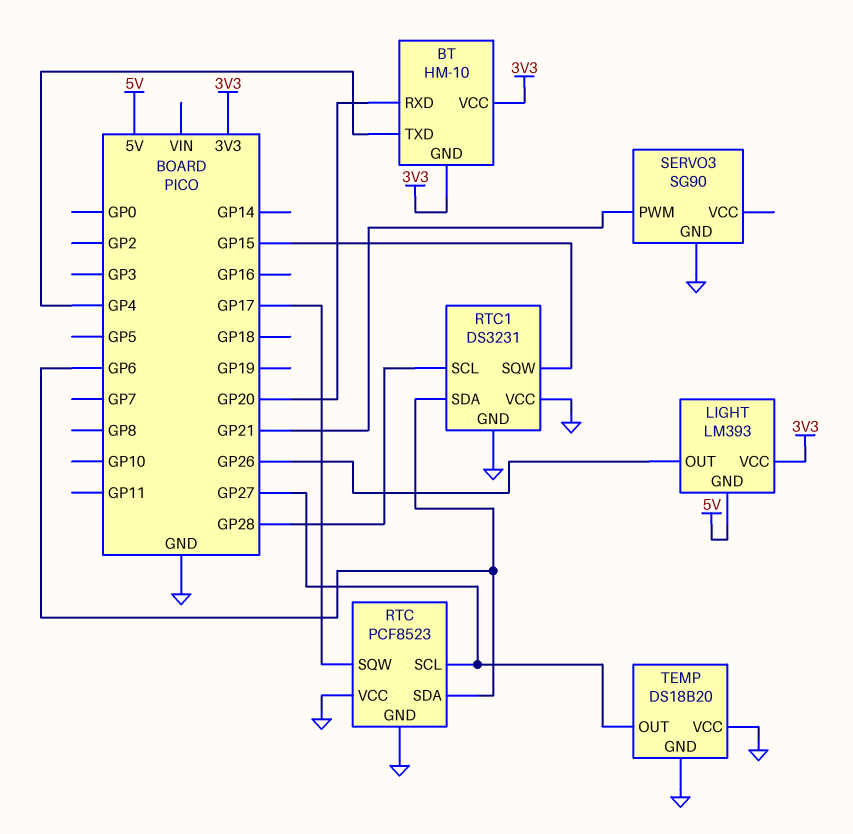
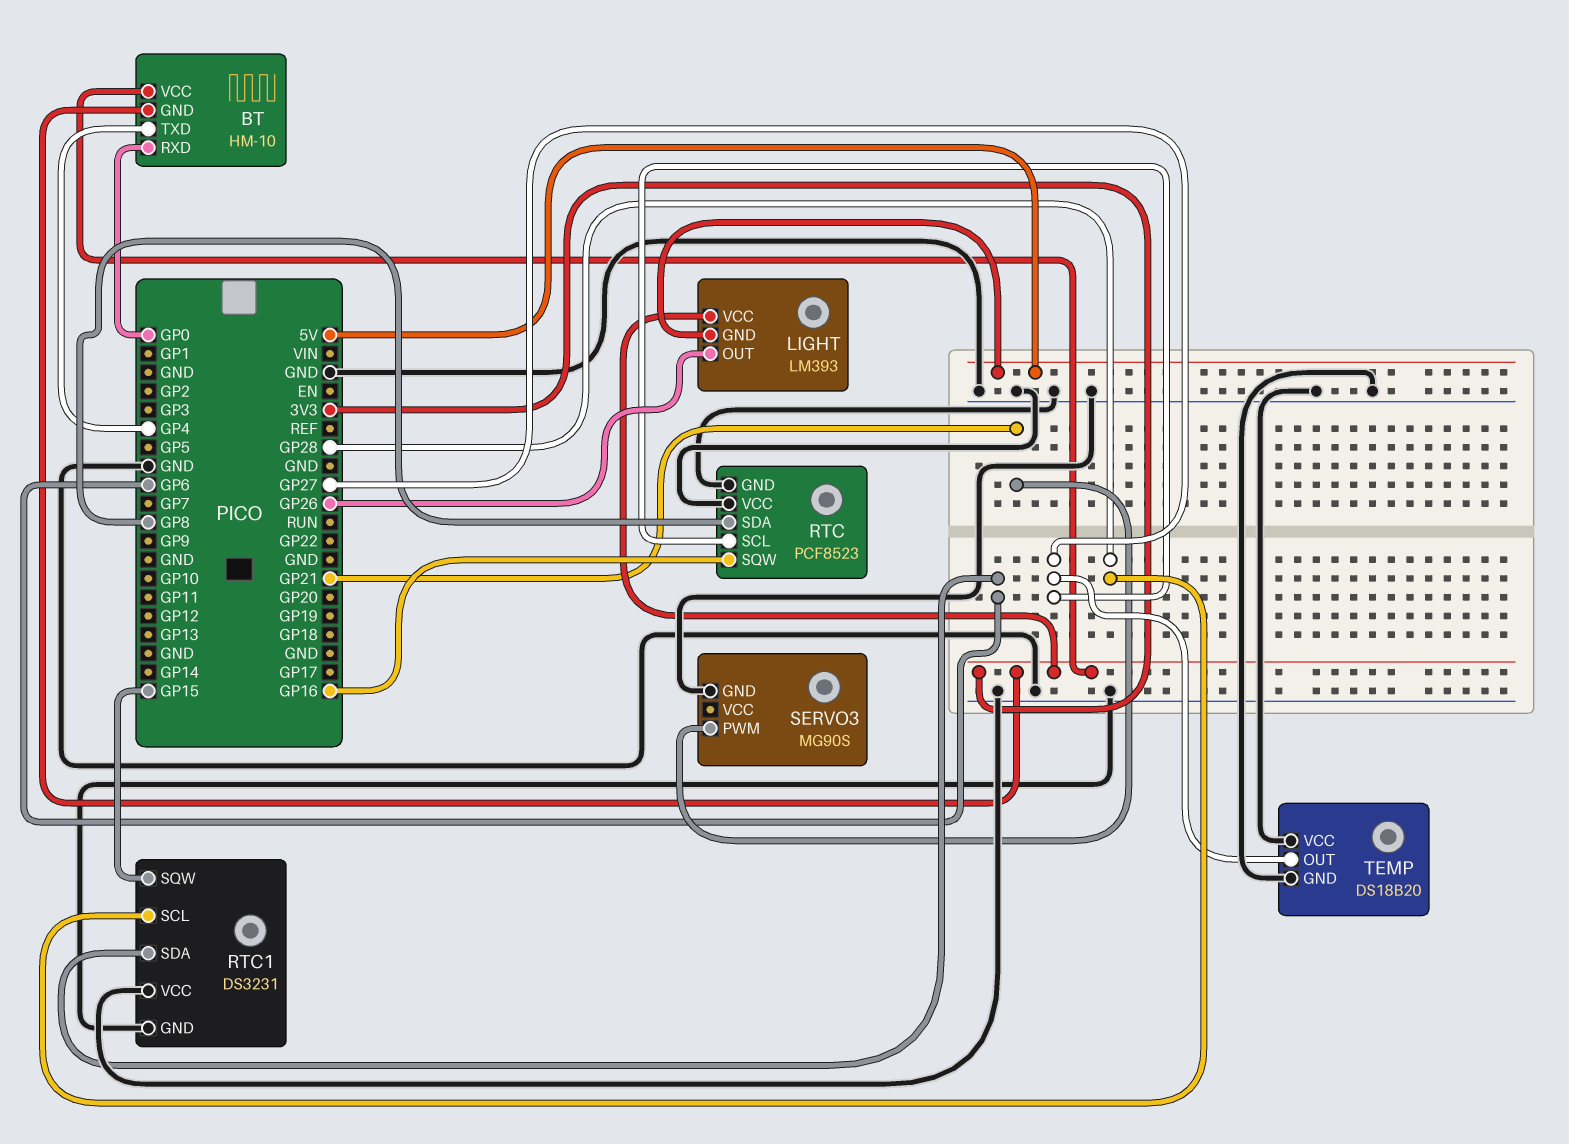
BT pin RXD: GP20 -> GP0
RTC pin SDA: GP6 -> GP8
RTC pin SQW: GP17 -> GP16
SERVO3: SG90 -> MG90S

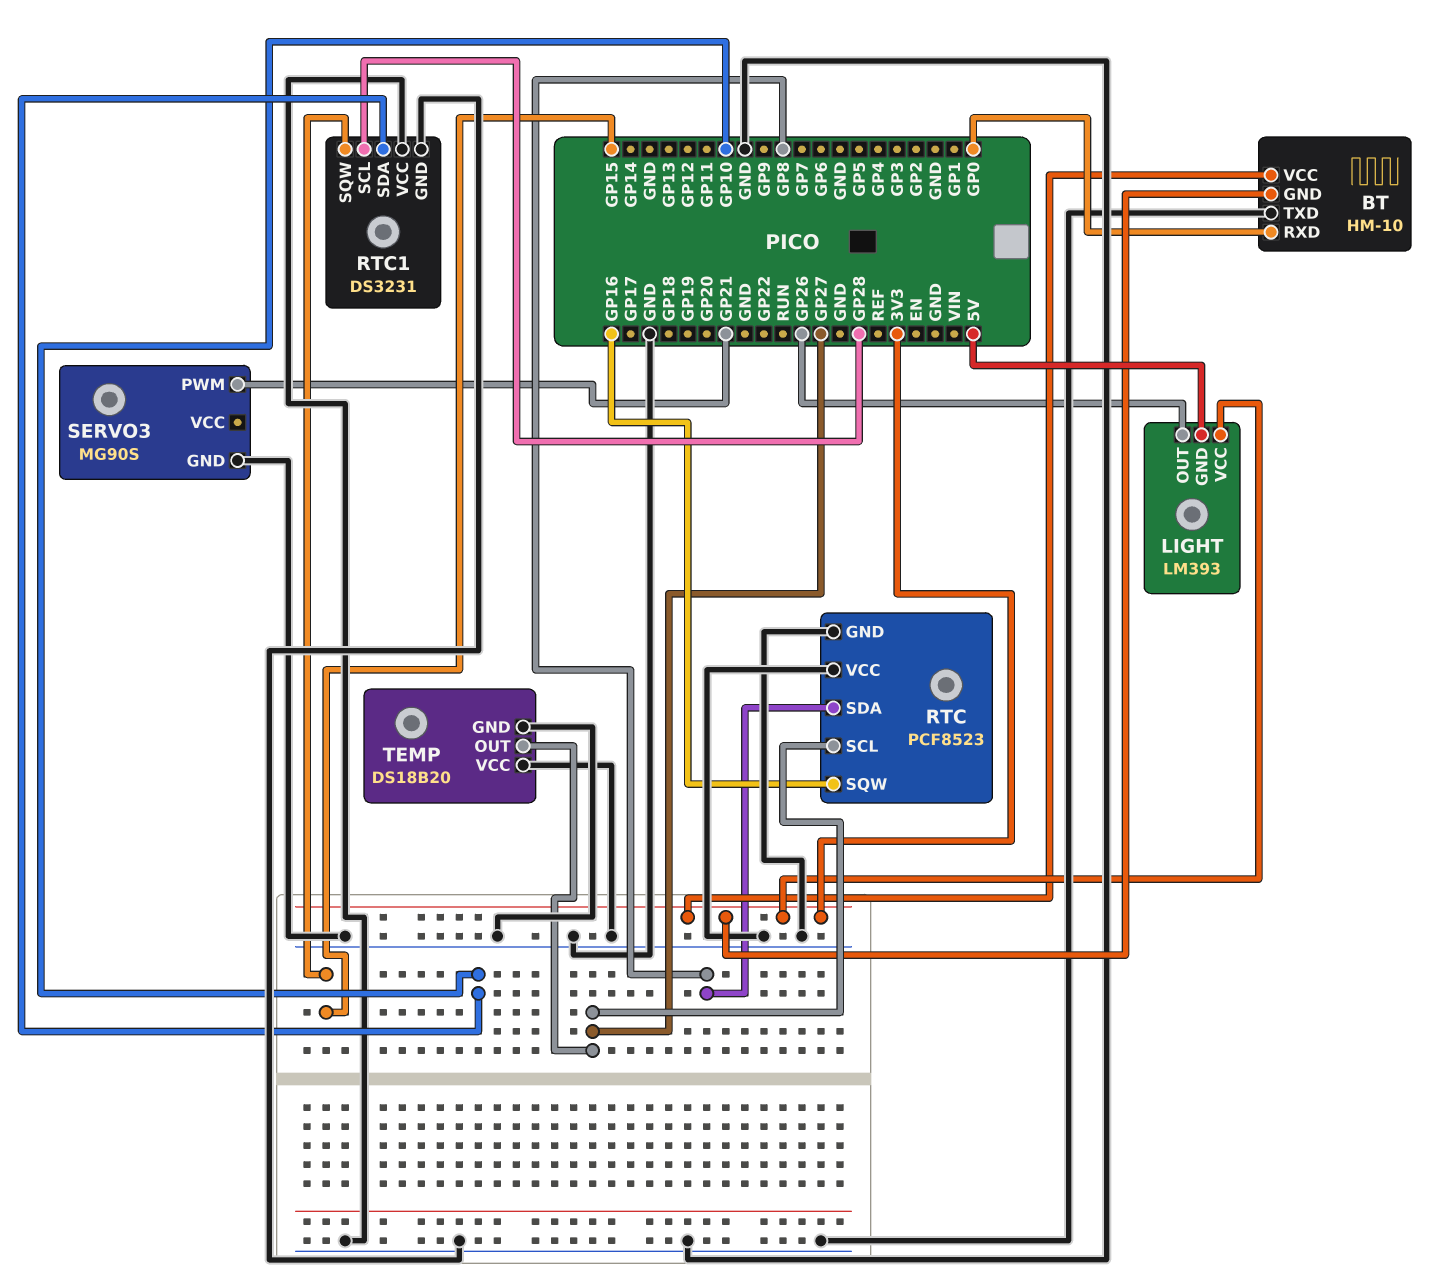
BT pin TXD: GP4 -> GND
RTC1 pin SDA: GP6 -> GP10

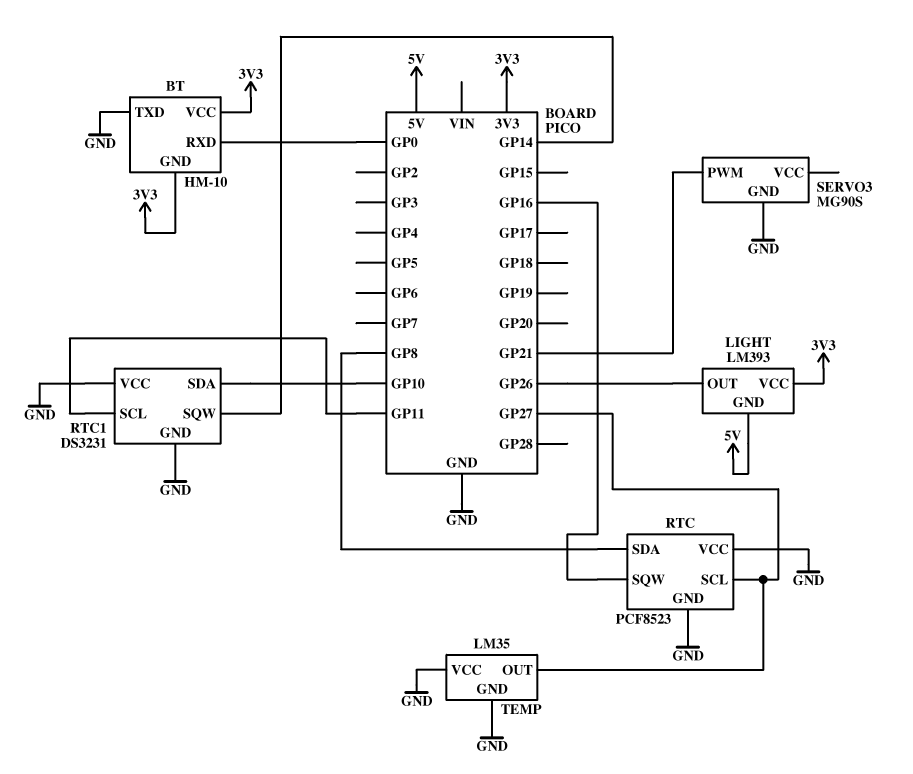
RTC1 pin SCL: GP28 -> GP11
RTC1 pin SQW: GP15 -> GP14
TEMP: DS18B20 -> LM35

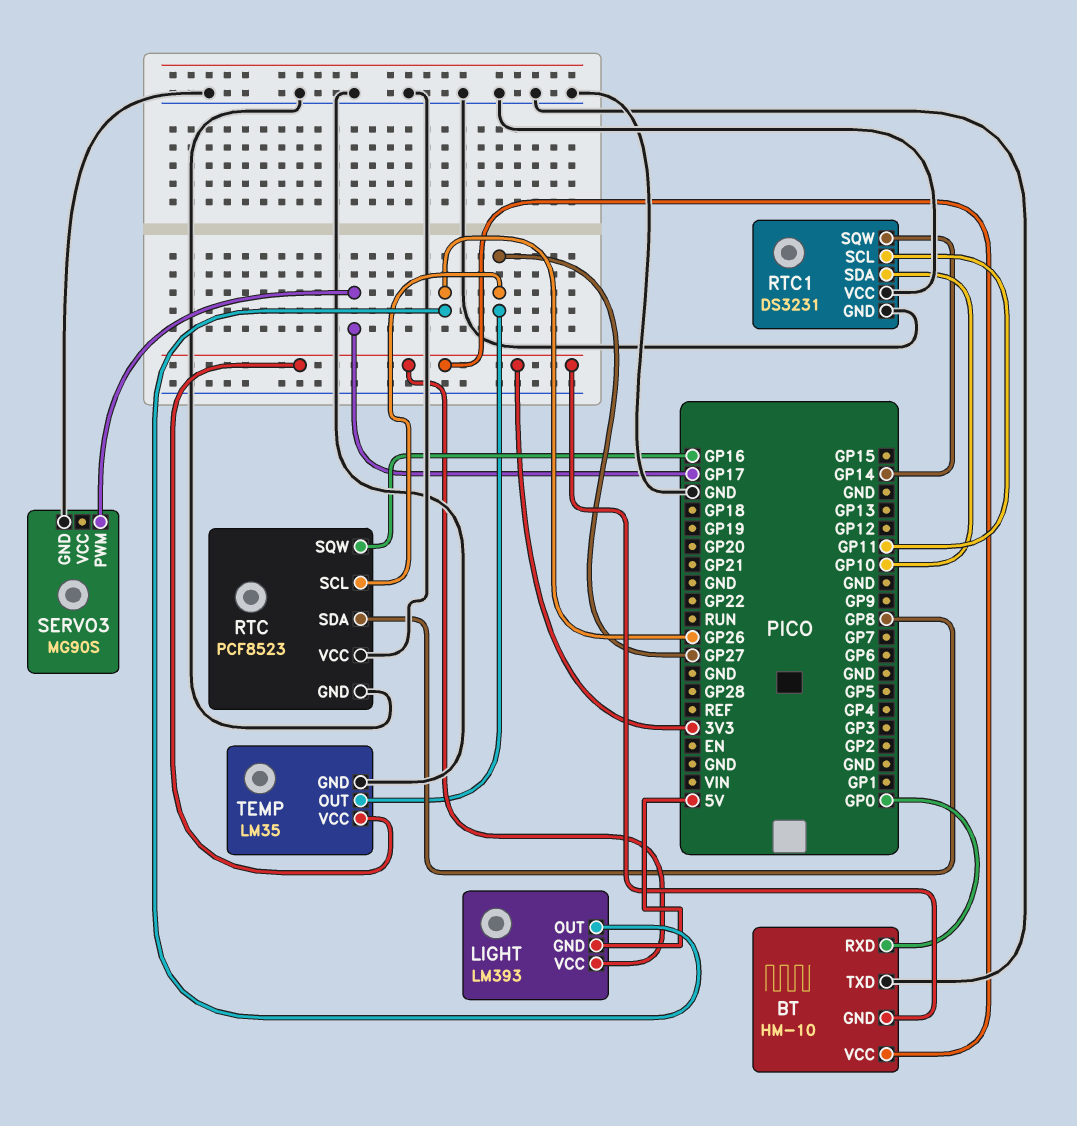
SERVO3 pin PWM: GP21 -> GP17
TEMP pin VCC: GND -> 3V3

